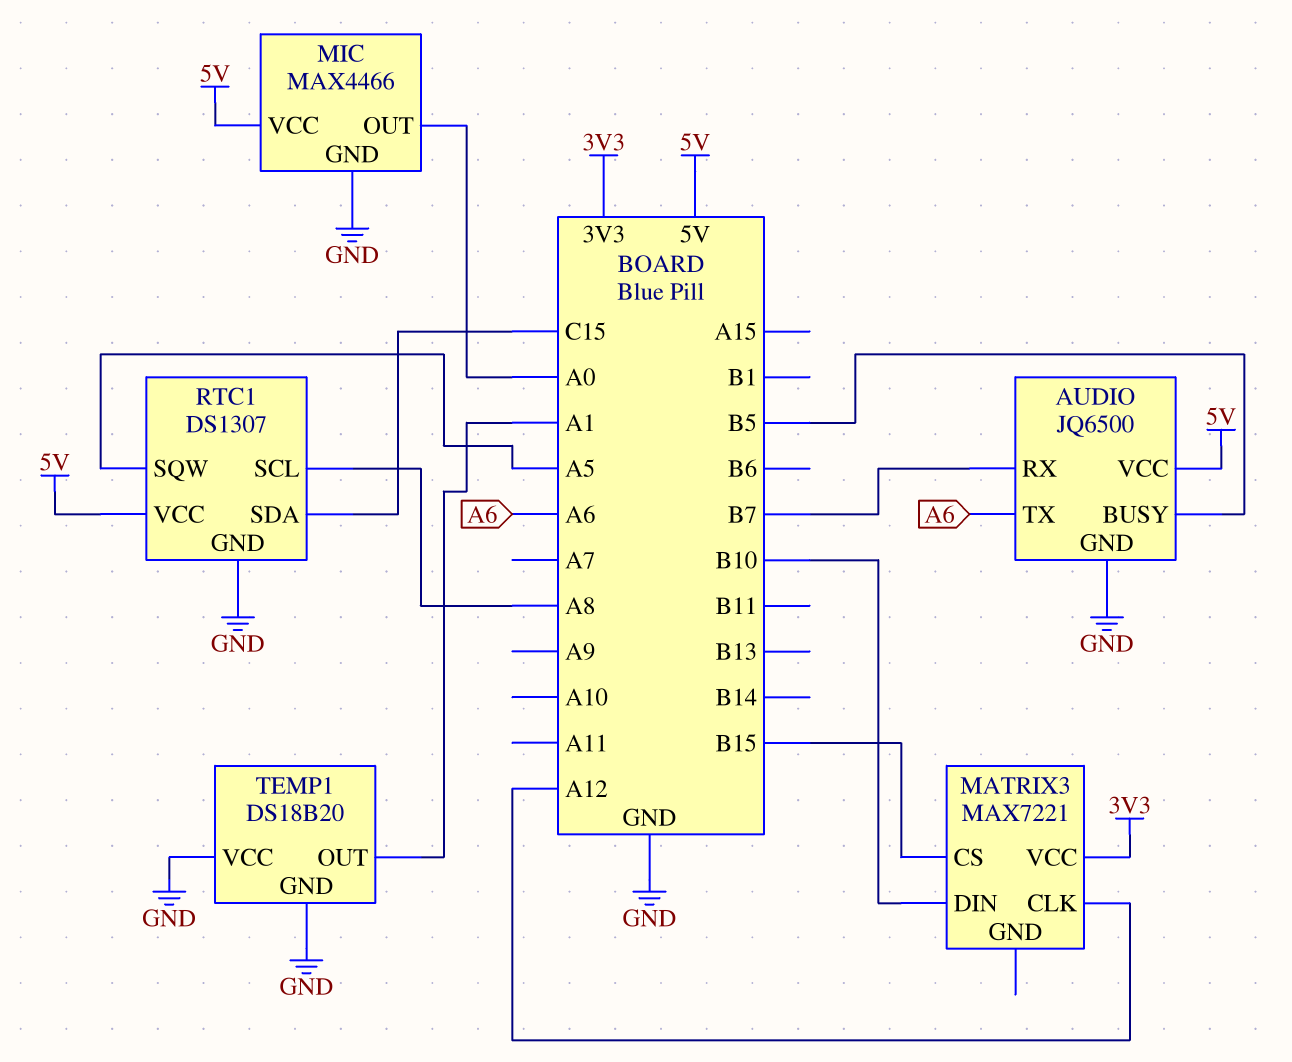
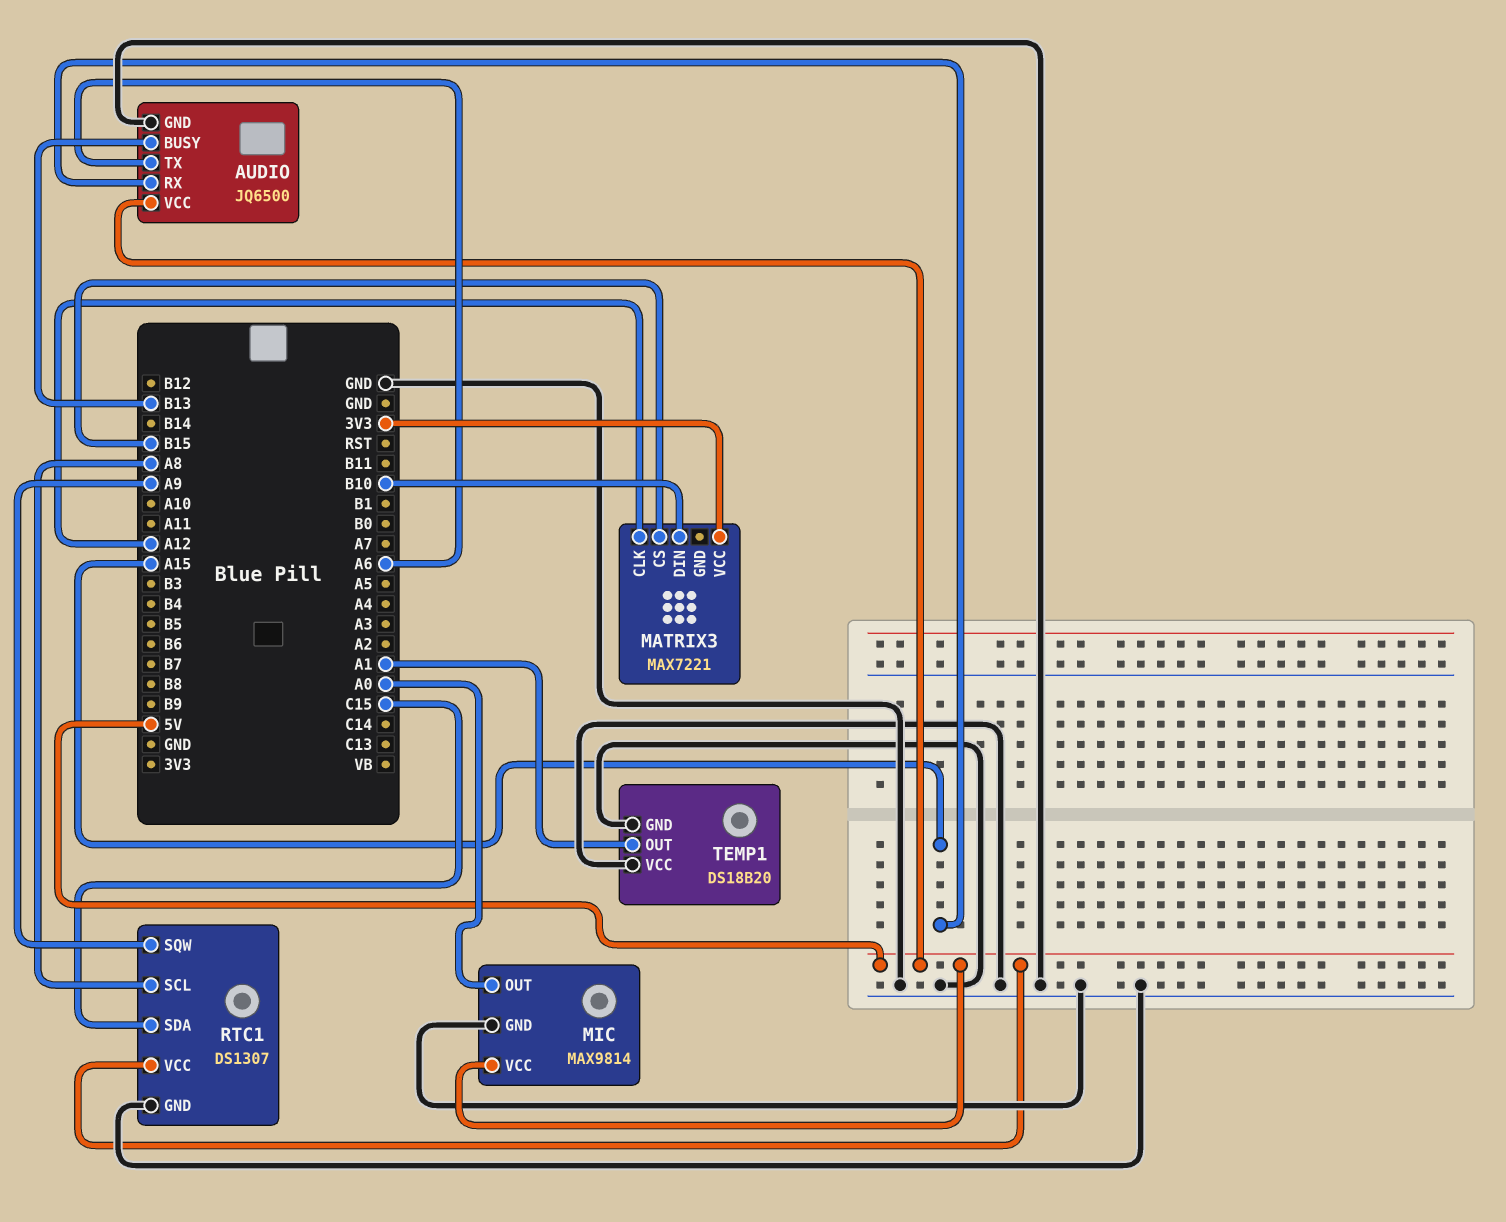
AUDIO pin BUSY: B5 -> B13
AUDIO pin RX: B7 -> A15
MIC: MAX4466 -> MAX9814
RTC1 pin SQW: A5 -> A9

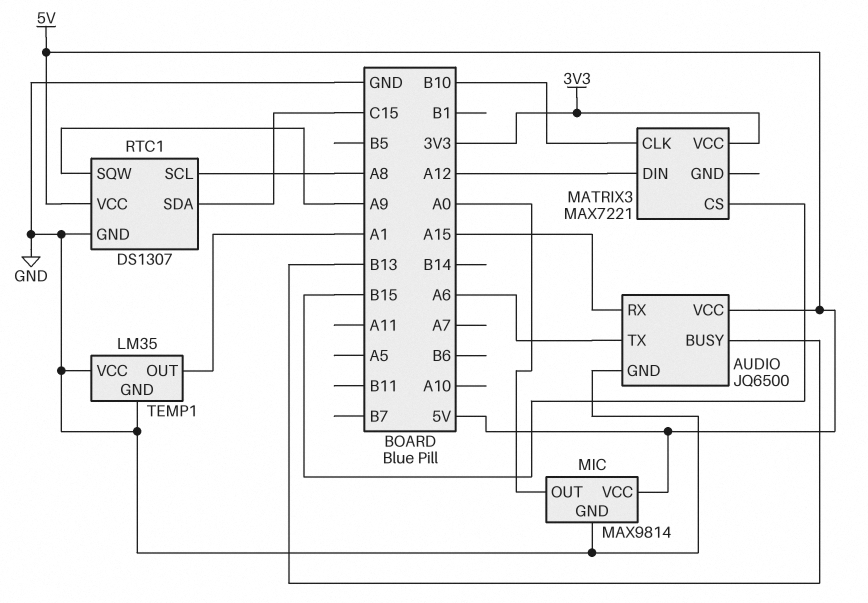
MATRIX3 pin CLK: A12 -> B10
MATRIX3 pin DIN: B10 -> A12
TEMP1: DS18B20 -> LM35

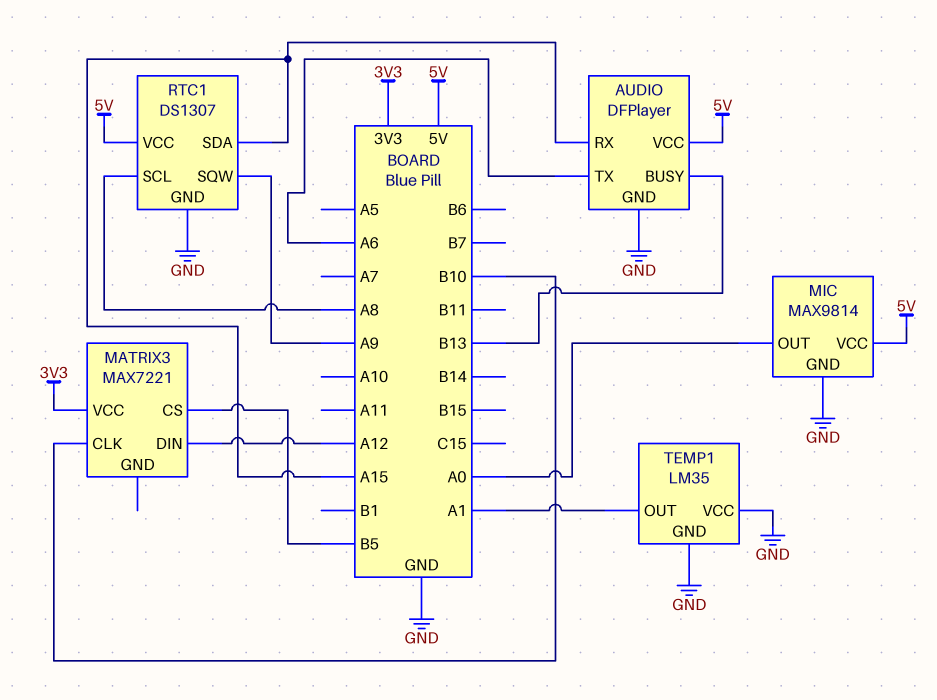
AUDIO: JQ6500 -> DFPlayer
MATRIX3 pin CS: B15 -> B5
RTC1 pin SDA: C15 -> A15

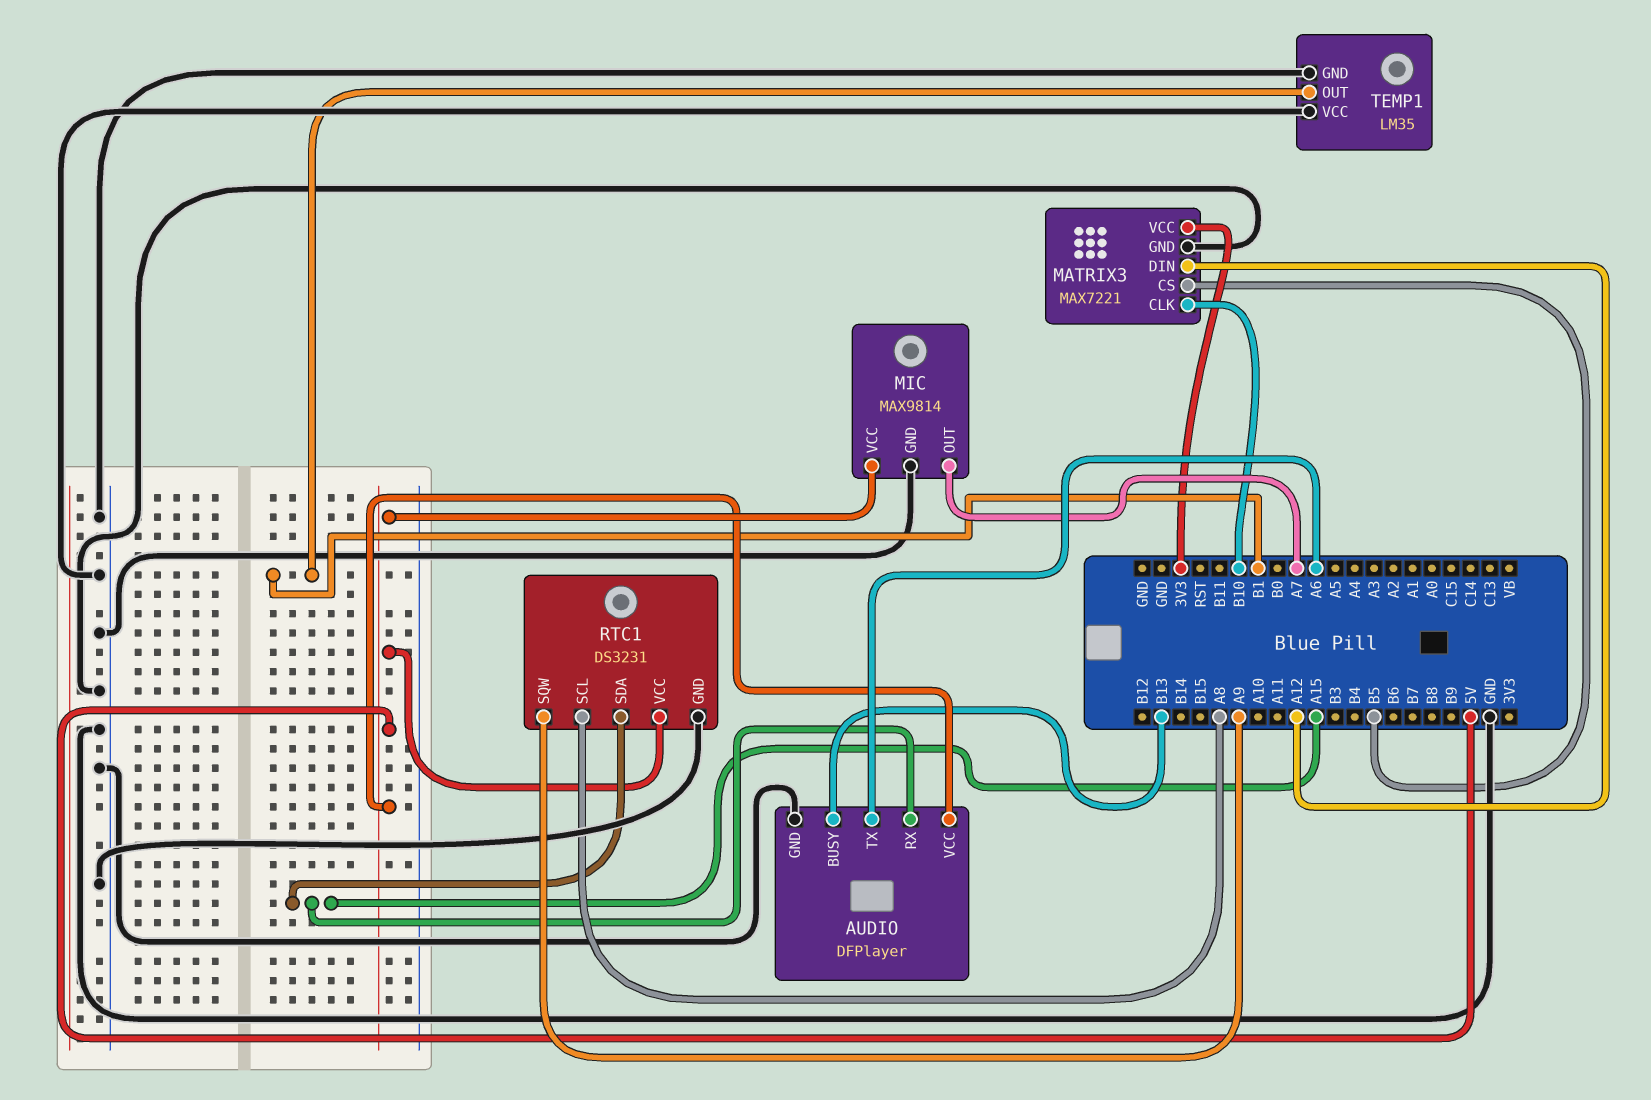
MATRIX3 pin GND: none -> GND
MIC pin OUT: A0 -> A7
RTC1: DS1307 -> DS3231
TEMP1 pin OUT: A1 -> B1

